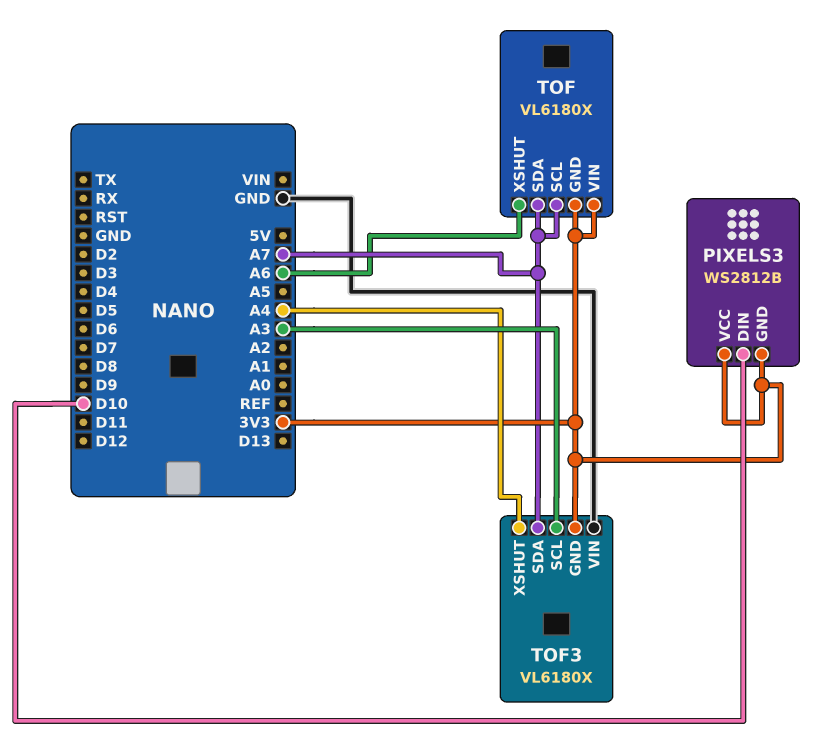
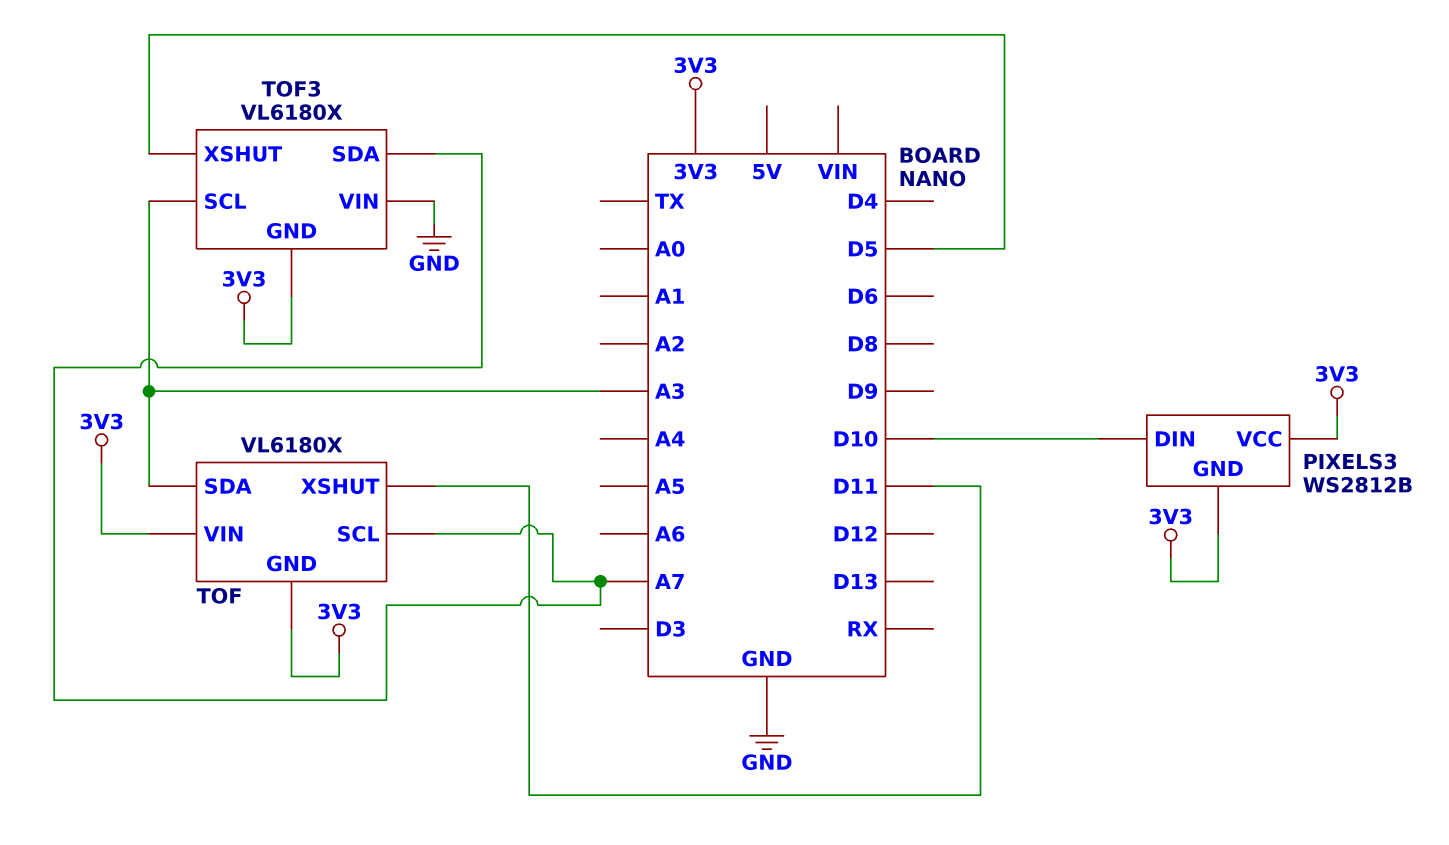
TOF pin SDA: A7 -> A3
TOF pin XSHUT: A6 -> D11
TOF3 pin XSHUT: A4 -> D5

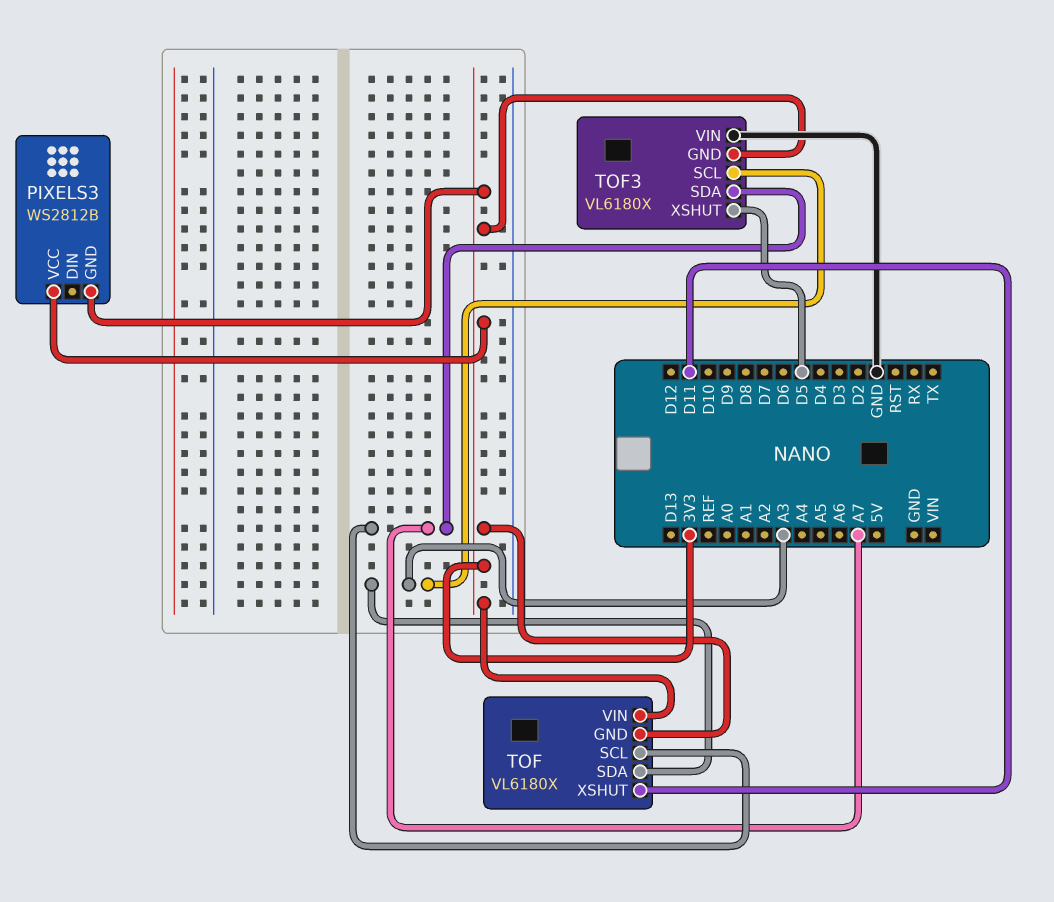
PIXELS3 pin DIN: D10 -> none

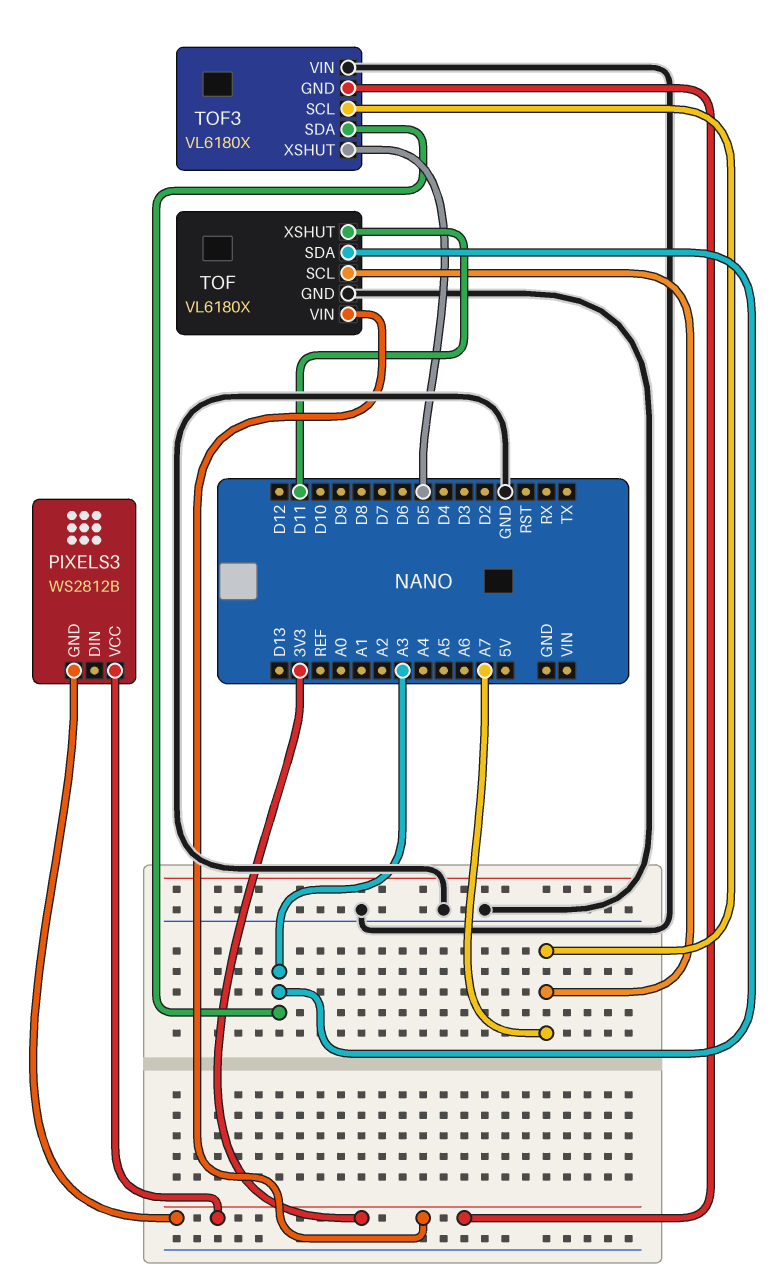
TOF pin GND: 3V3 -> GND
TOF3 pin SCL: A3 -> A7
TOF3 pin SDA: A7 -> A3

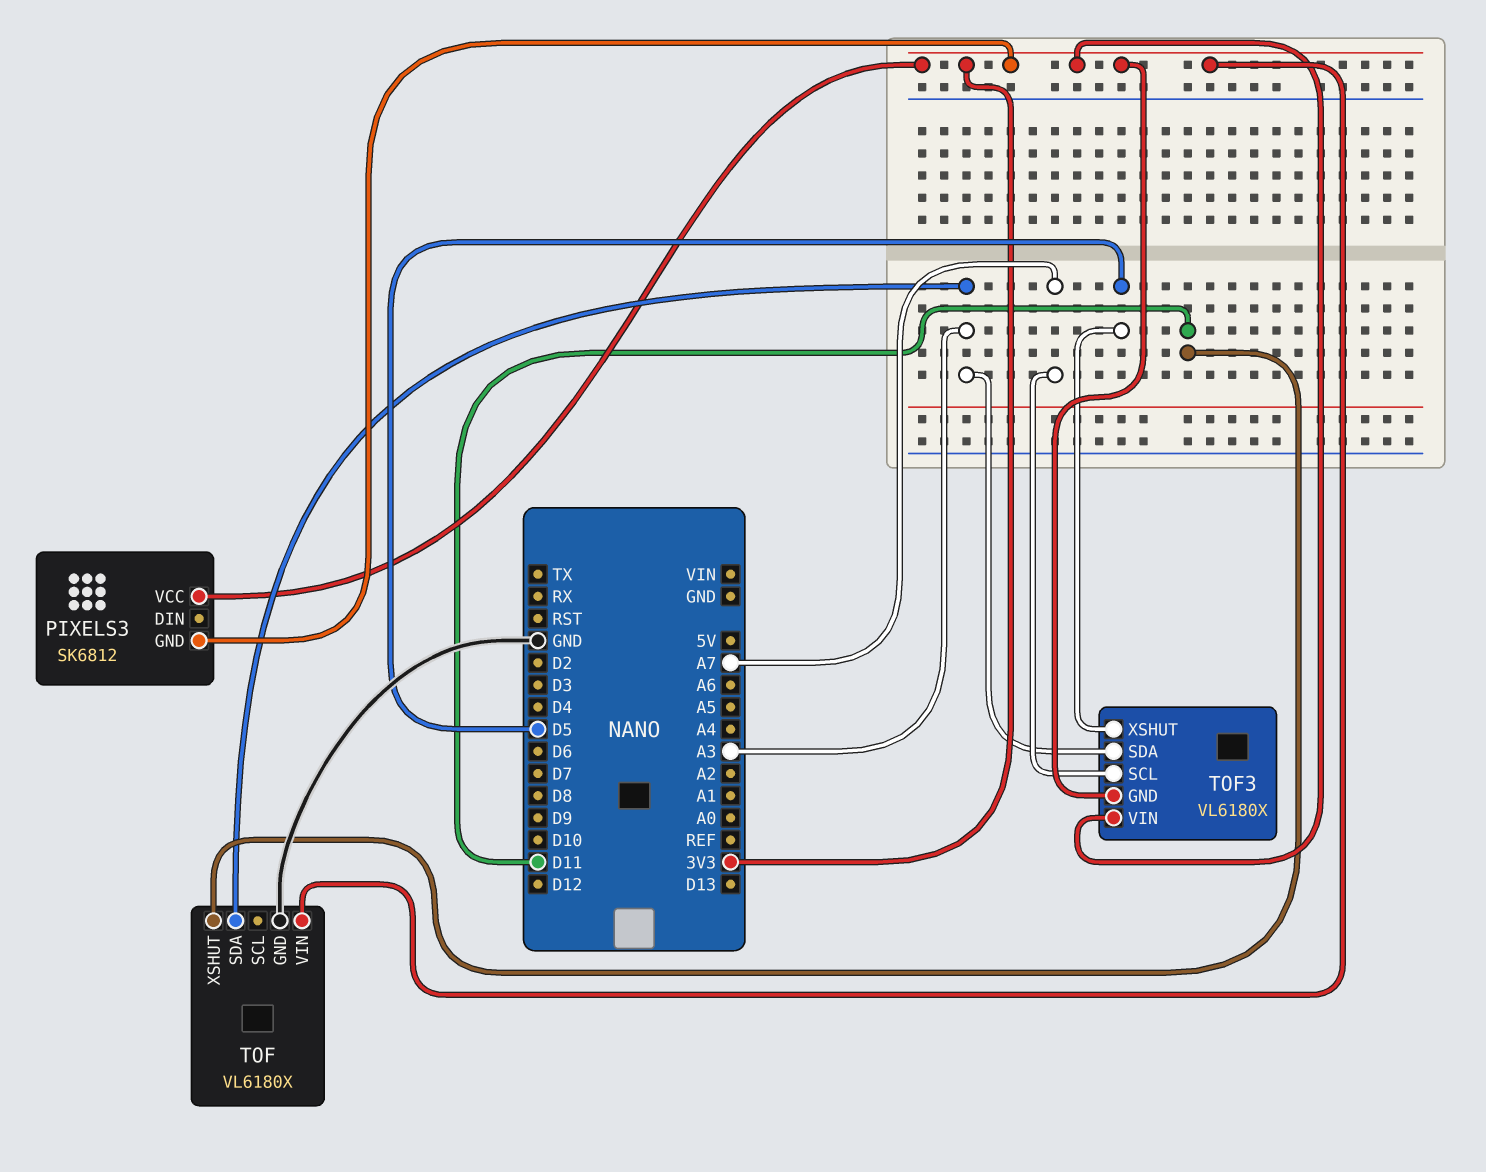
PIXELS3: WS2812B -> SK6812
TOF pin SCL: A7 -> none
TOF3 pin VIN: GND -> 3V3

